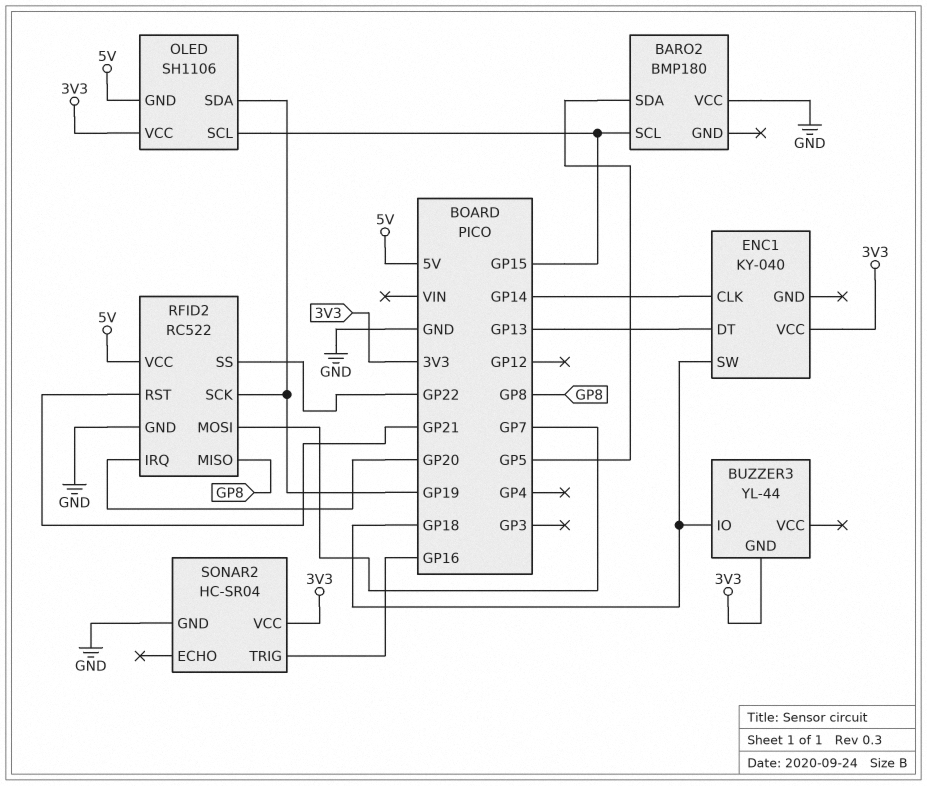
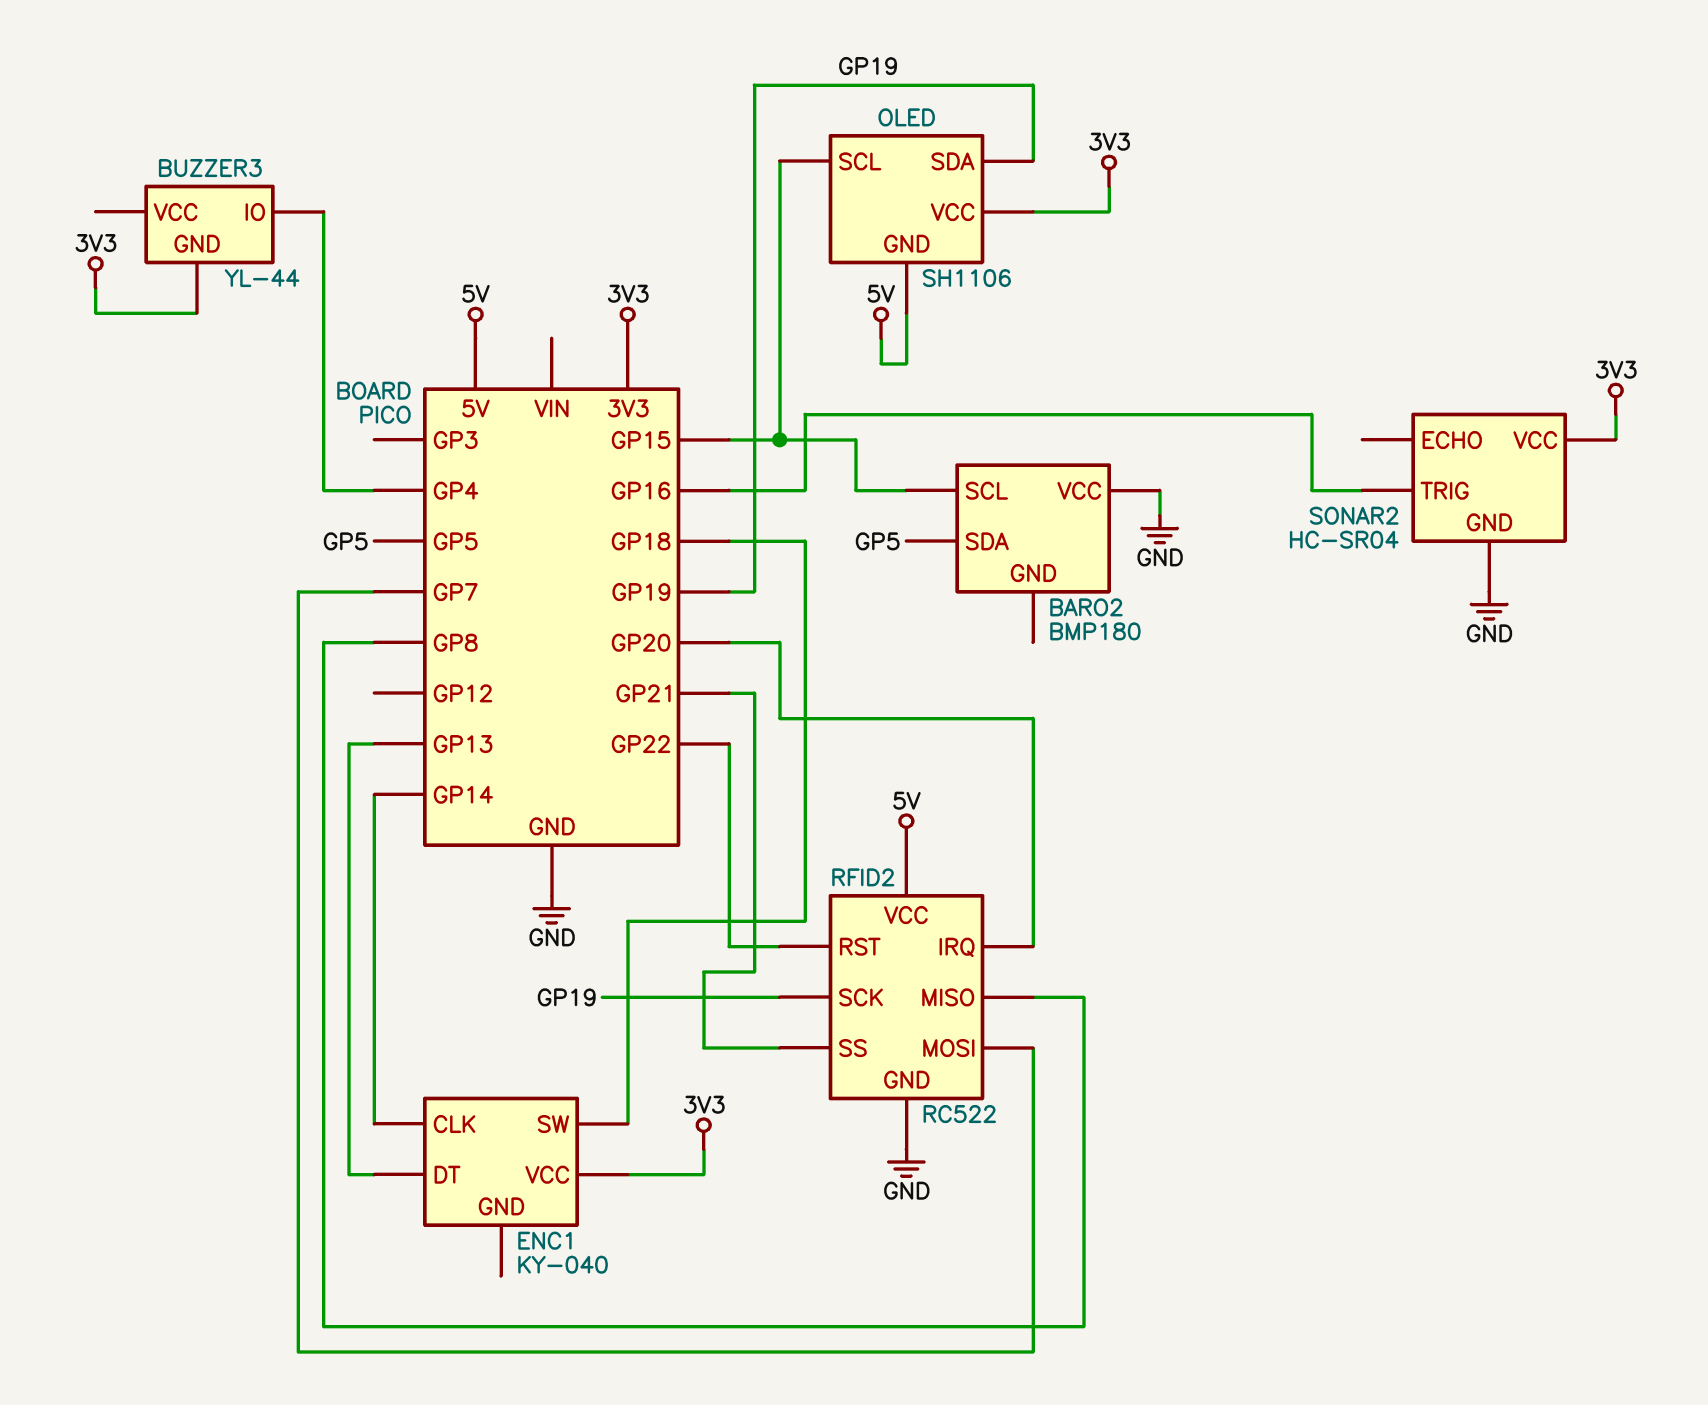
BUZZER3 pin IO: GP18 -> GP4
RFID2 pin RST: GP21 -> GP22
RFID2 pin SS: GP22 -> GP21

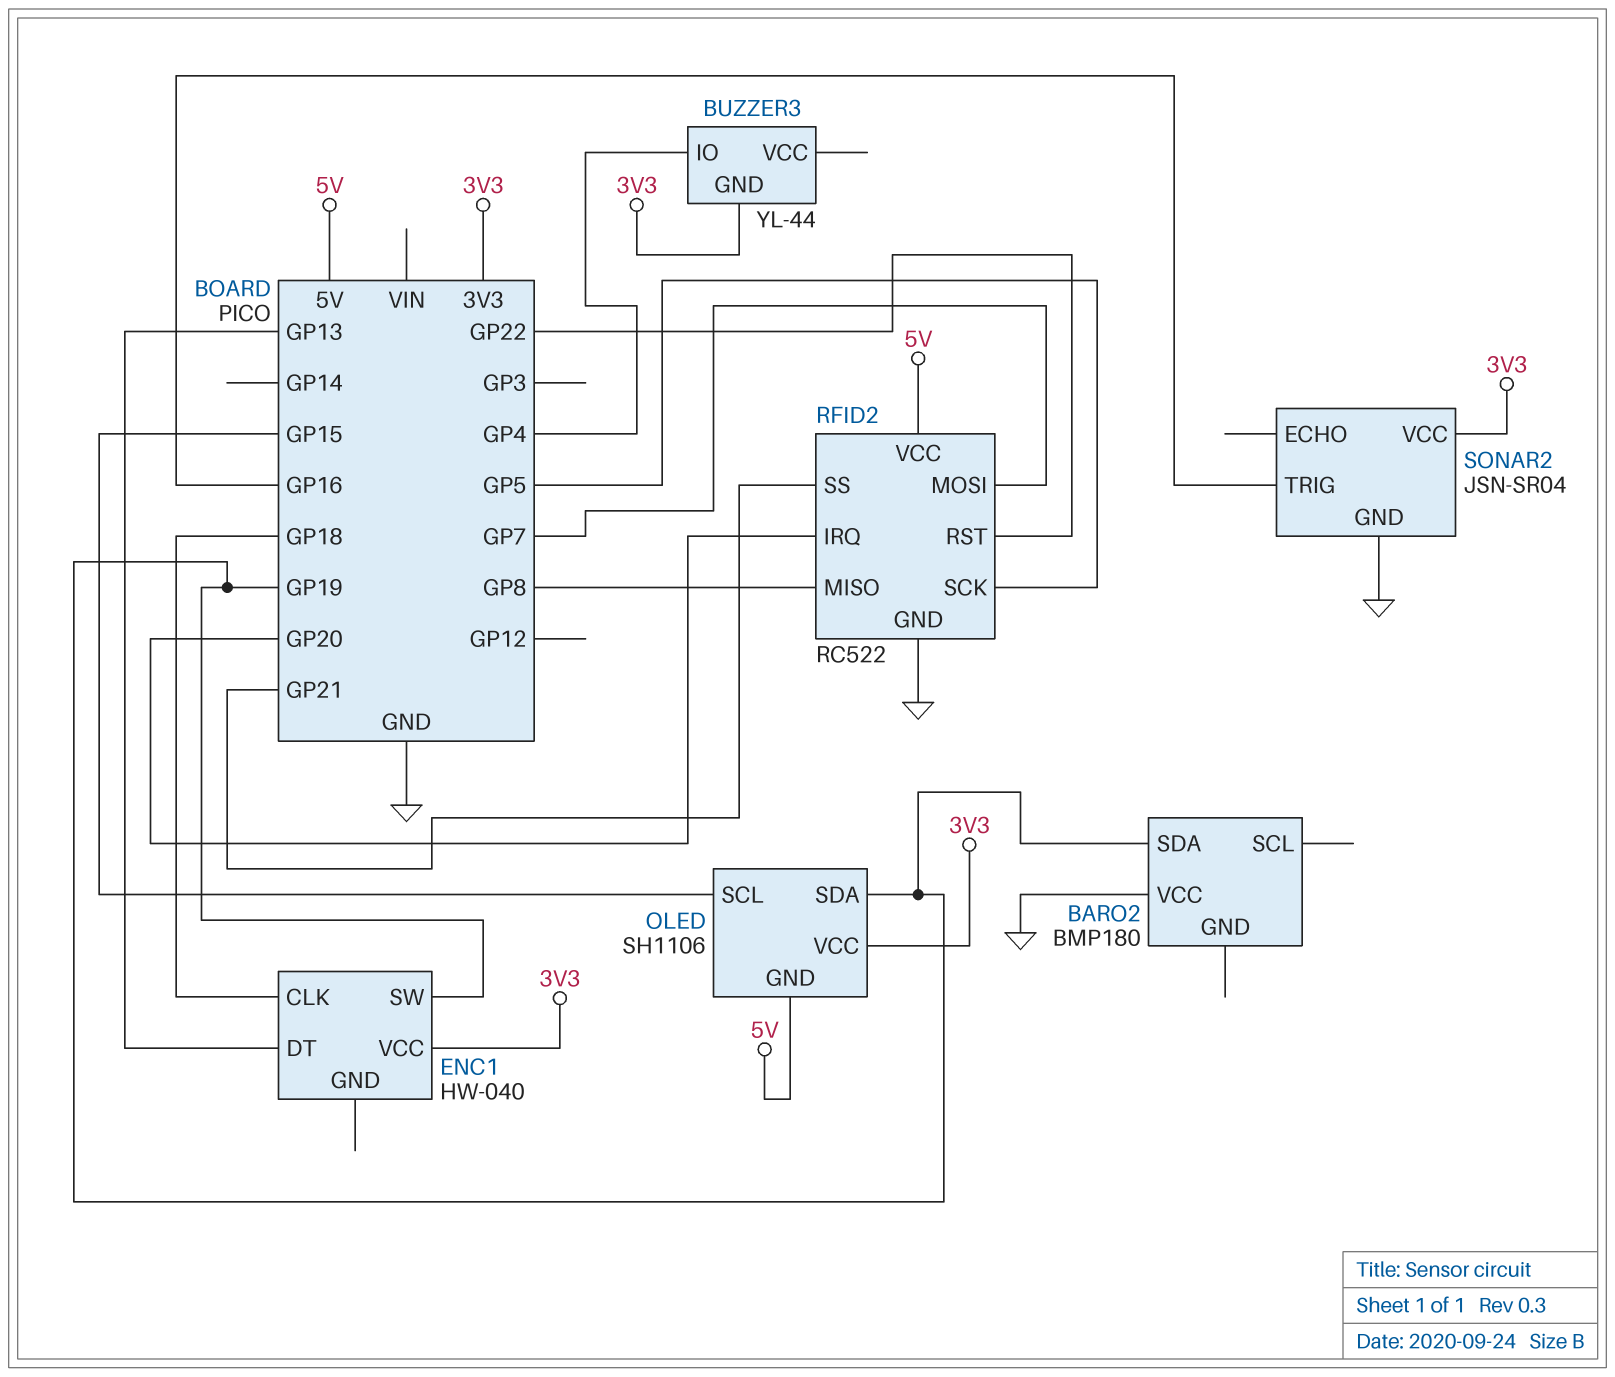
BARO2 pin SCL: GP15 -> none
BARO2 pin SDA: GP5 -> GP19
ENC1: KY-040 -> HW-040
ENC1 pin CLK: GP14 -> GP18
ENC1 pin SW: GP18 -> GP19
RFID2 pin SCK: GP19 -> GP5
SONAR2: HC-SR04 -> JSN-SR04

